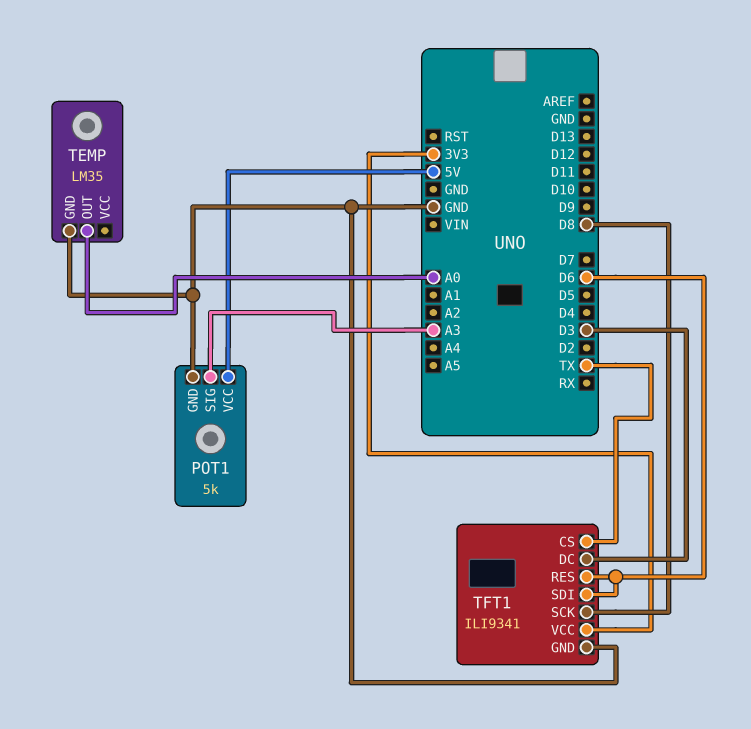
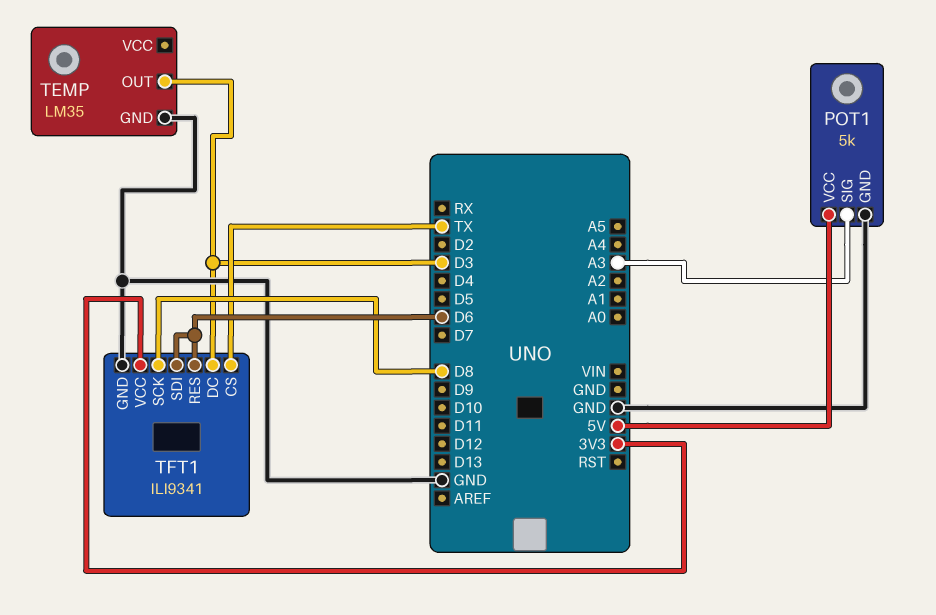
TEMP pin OUT: A0 -> D3

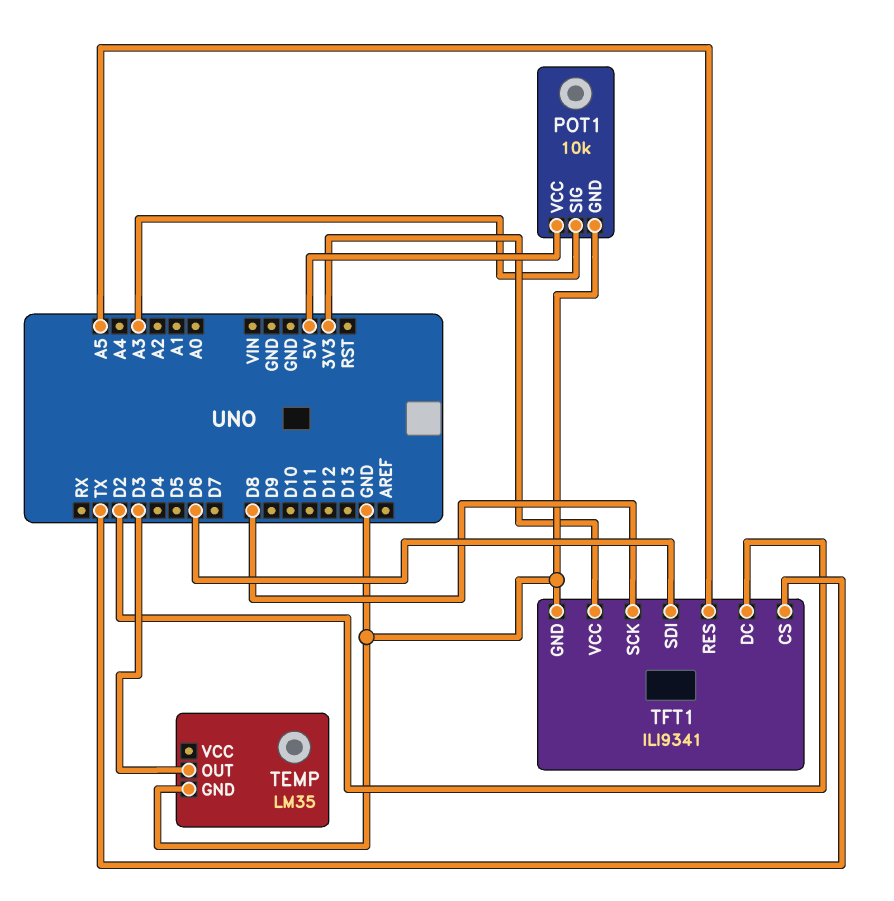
POT1: 5k -> 10k
TFT1 pin DC: D3 -> D2
TFT1 pin RES: D6 -> A5

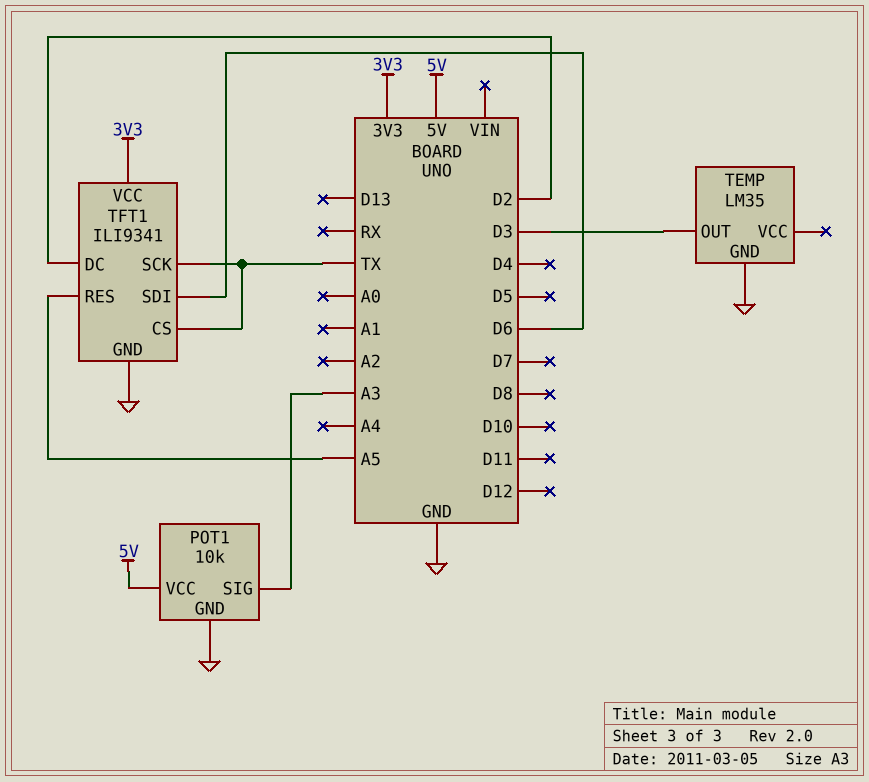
TFT1 pin SCK: D8 -> TX

